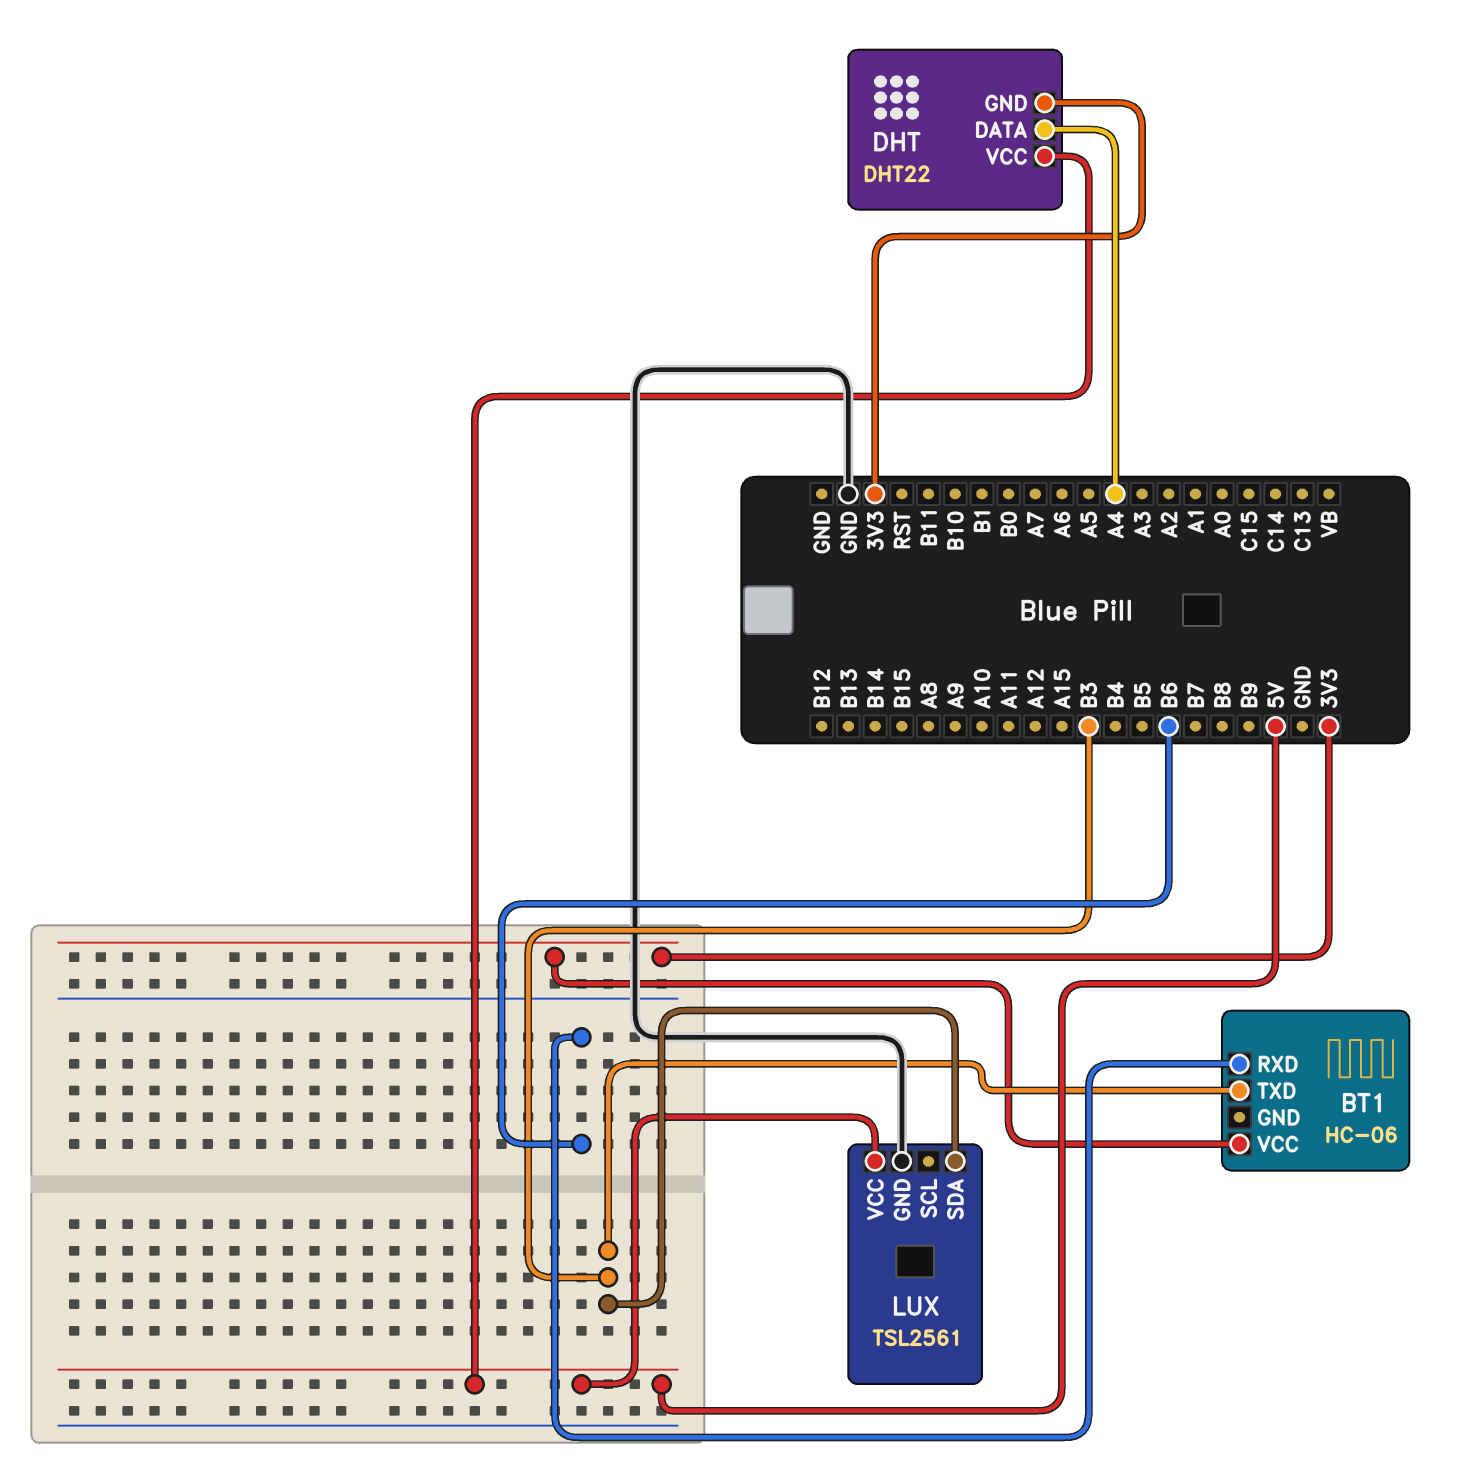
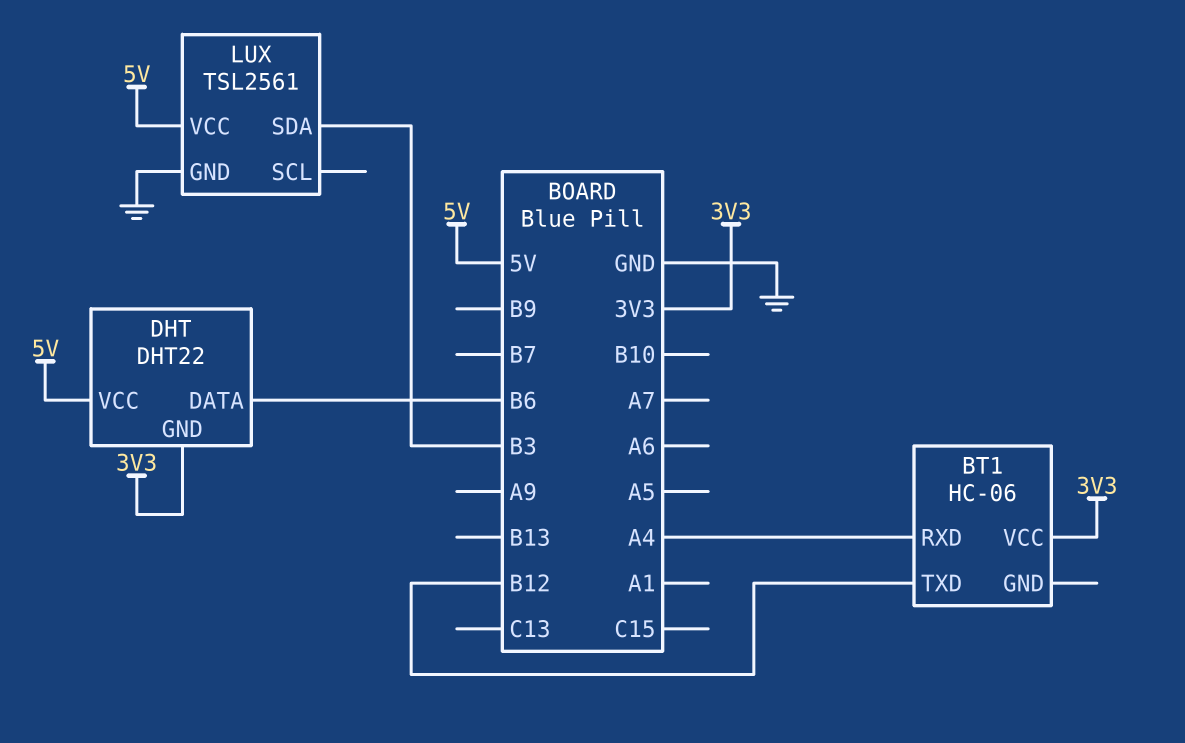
BT1 pin RXD: B6 -> A4
BT1 pin TXD: B3 -> B12
DHT pin DATA: A4 -> B6

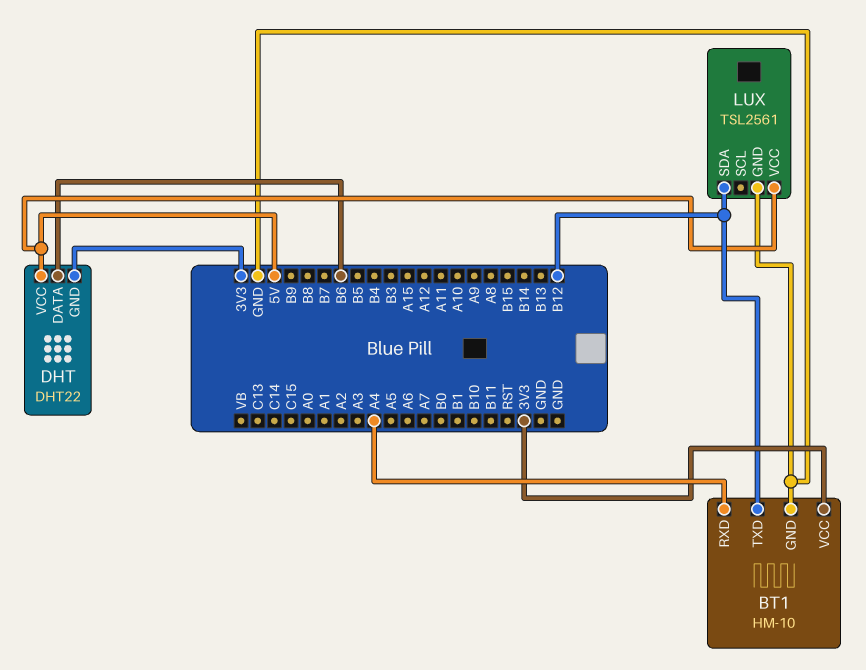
BT1: HC-06 -> HM-10
BT1 pin GND: none -> GND
LUX pin SDA: B3 -> B12

